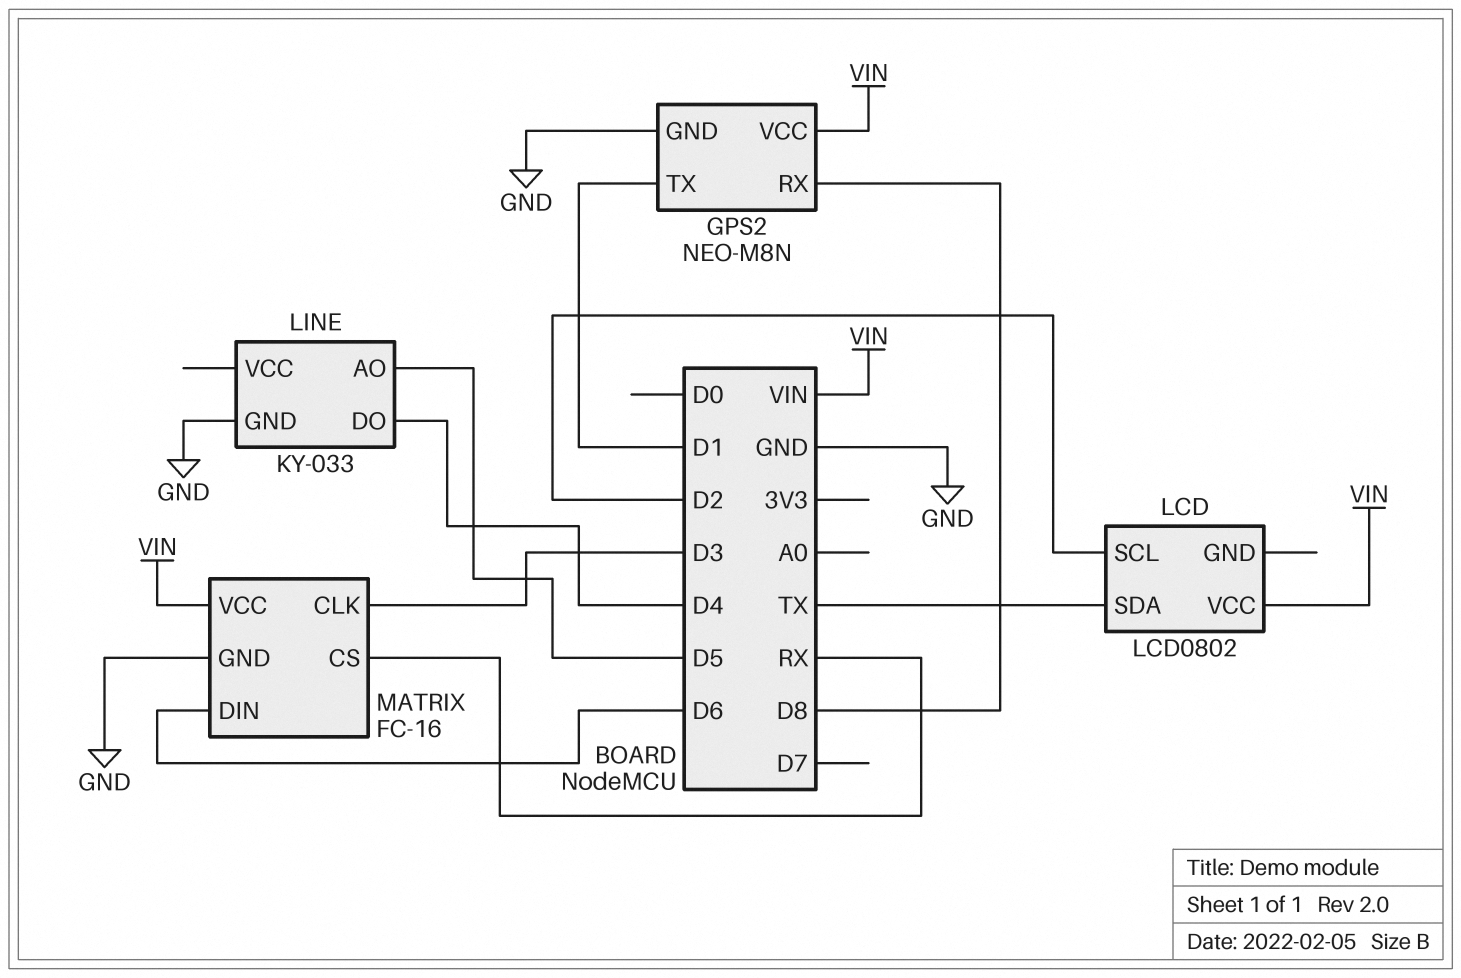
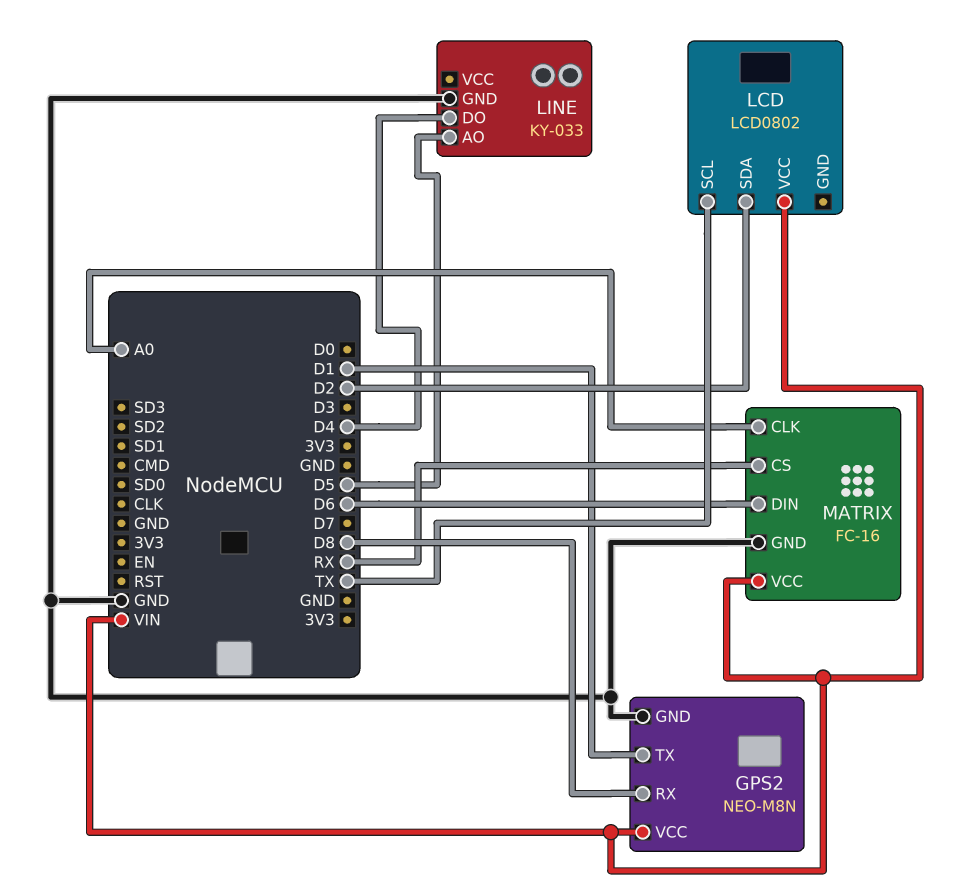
LCD pin SCL: D2 -> TX
LCD pin SDA: TX -> D2
MATRIX pin CLK: D3 -> A0

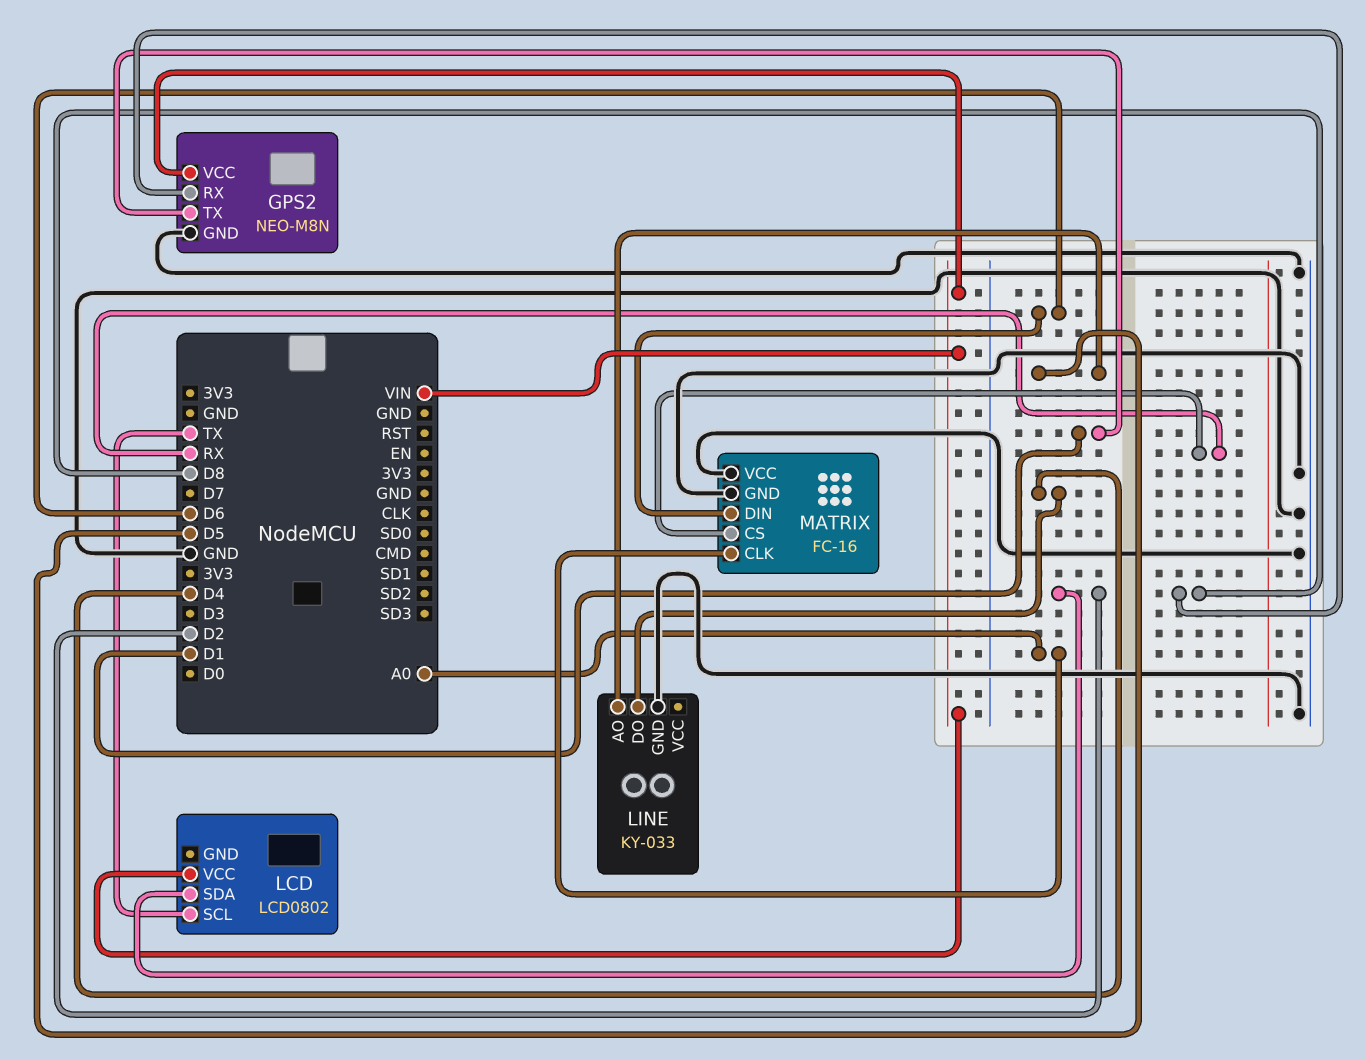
MATRIX pin VCC: VIN -> GND

